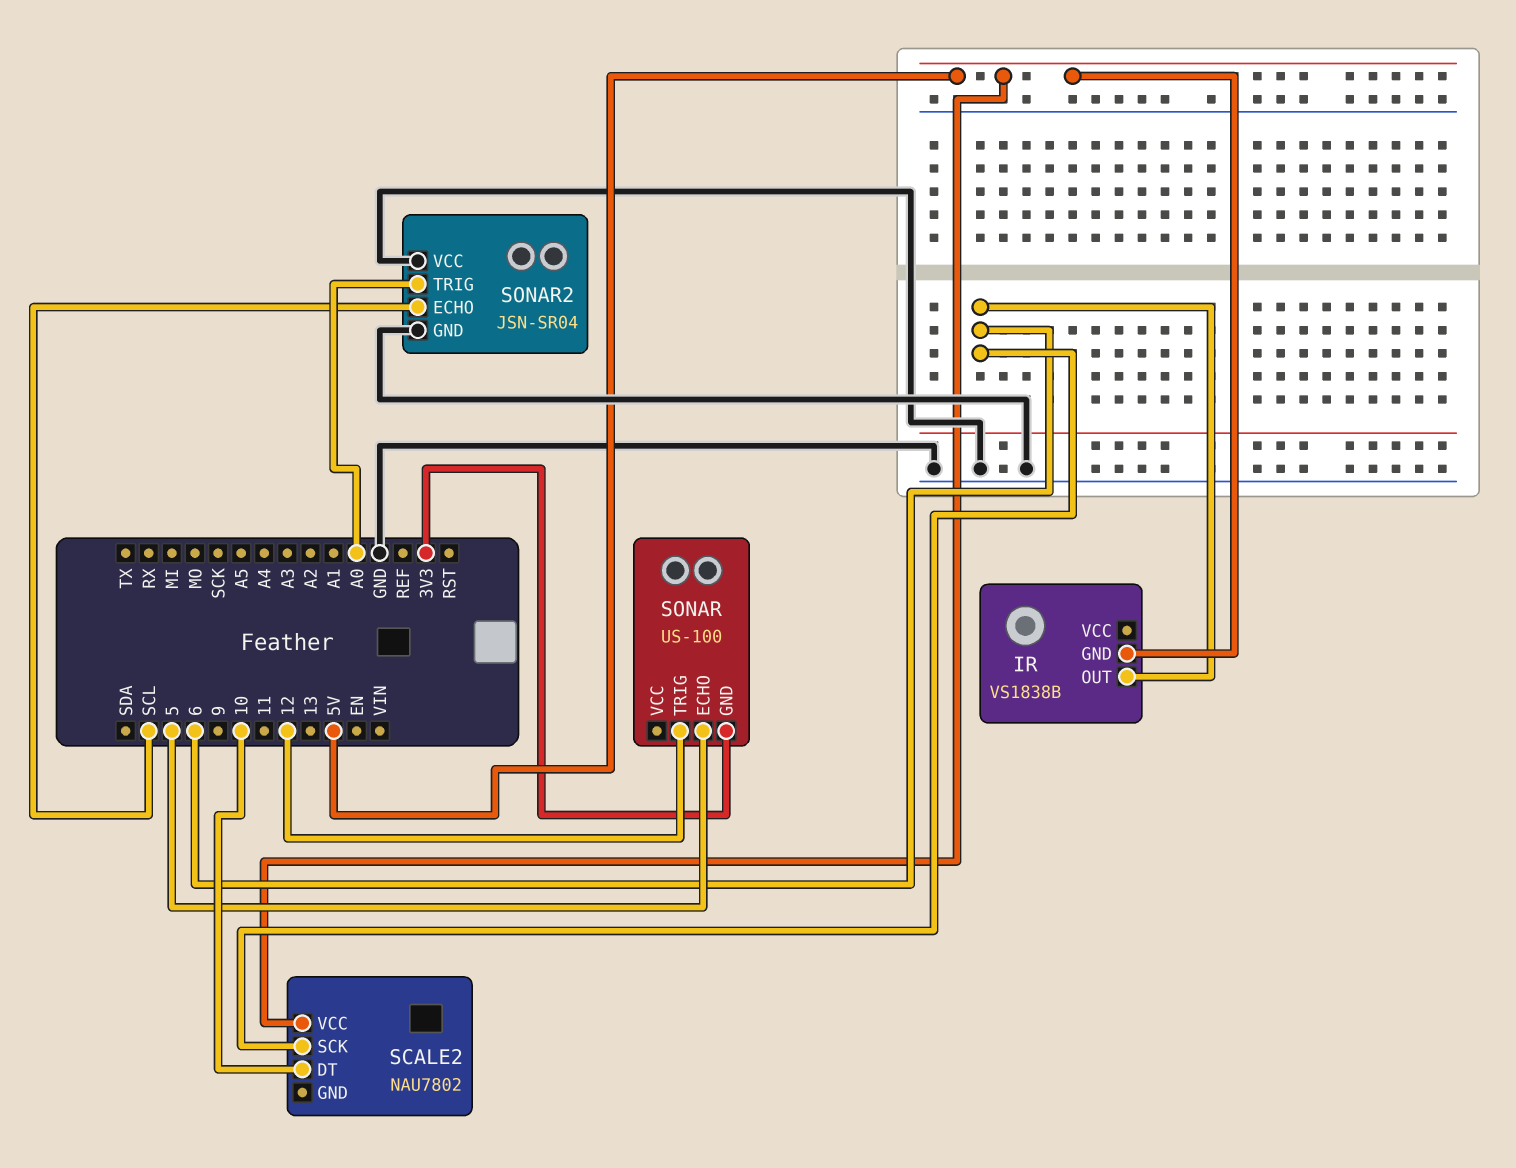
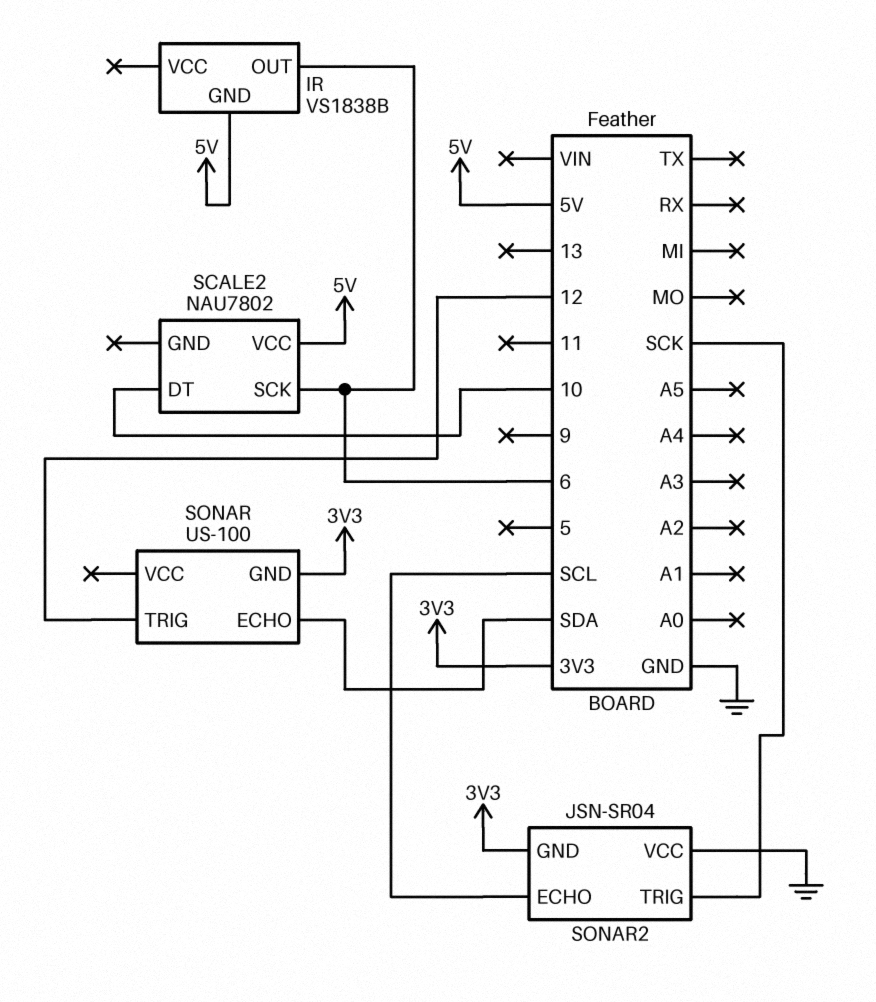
SONAR pin ECHO: 5 -> SDA
SONAR2 pin GND: GND -> 3V3
SONAR2 pin TRIG: A0 -> SCK

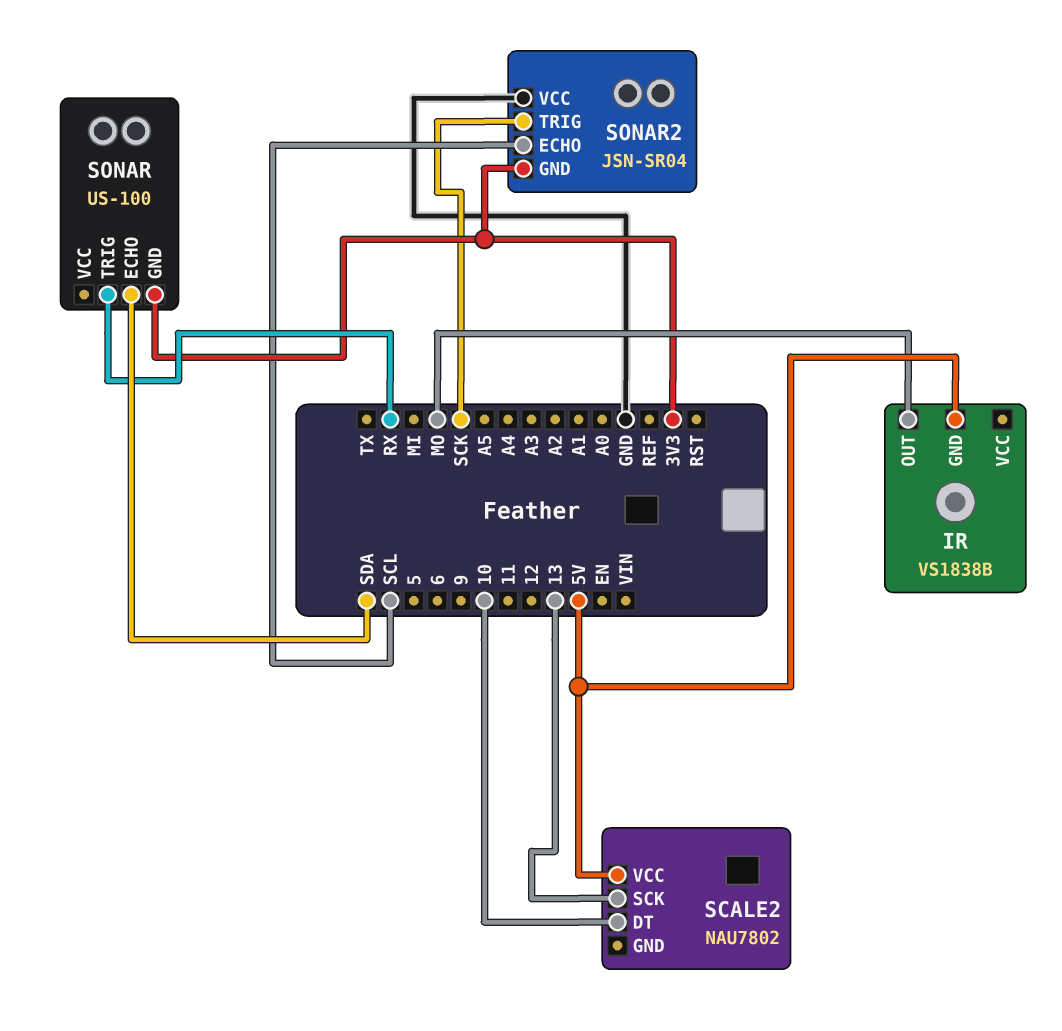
IR pin OUT: 6 -> MO
SCALE2 pin SCK: 6 -> 13
SONAR pin TRIG: 12 -> RX

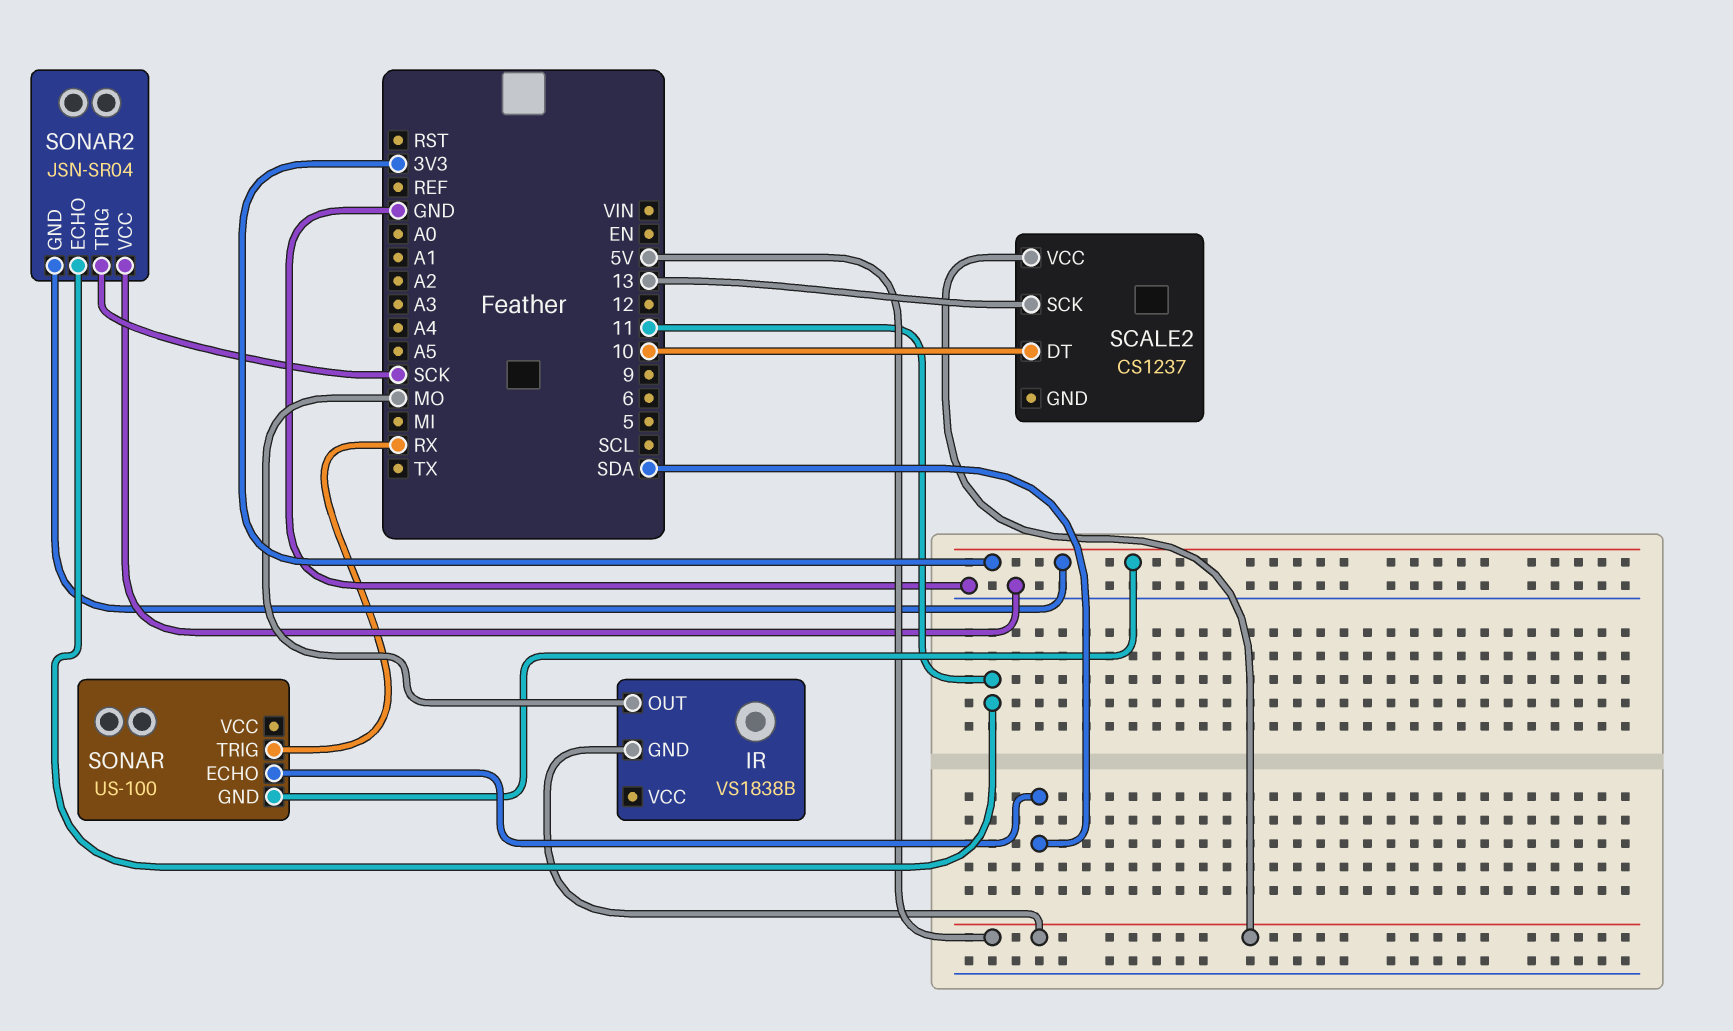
SCALE2: NAU7802 -> CS1237
SONAR2 pin ECHO: SCL -> 11

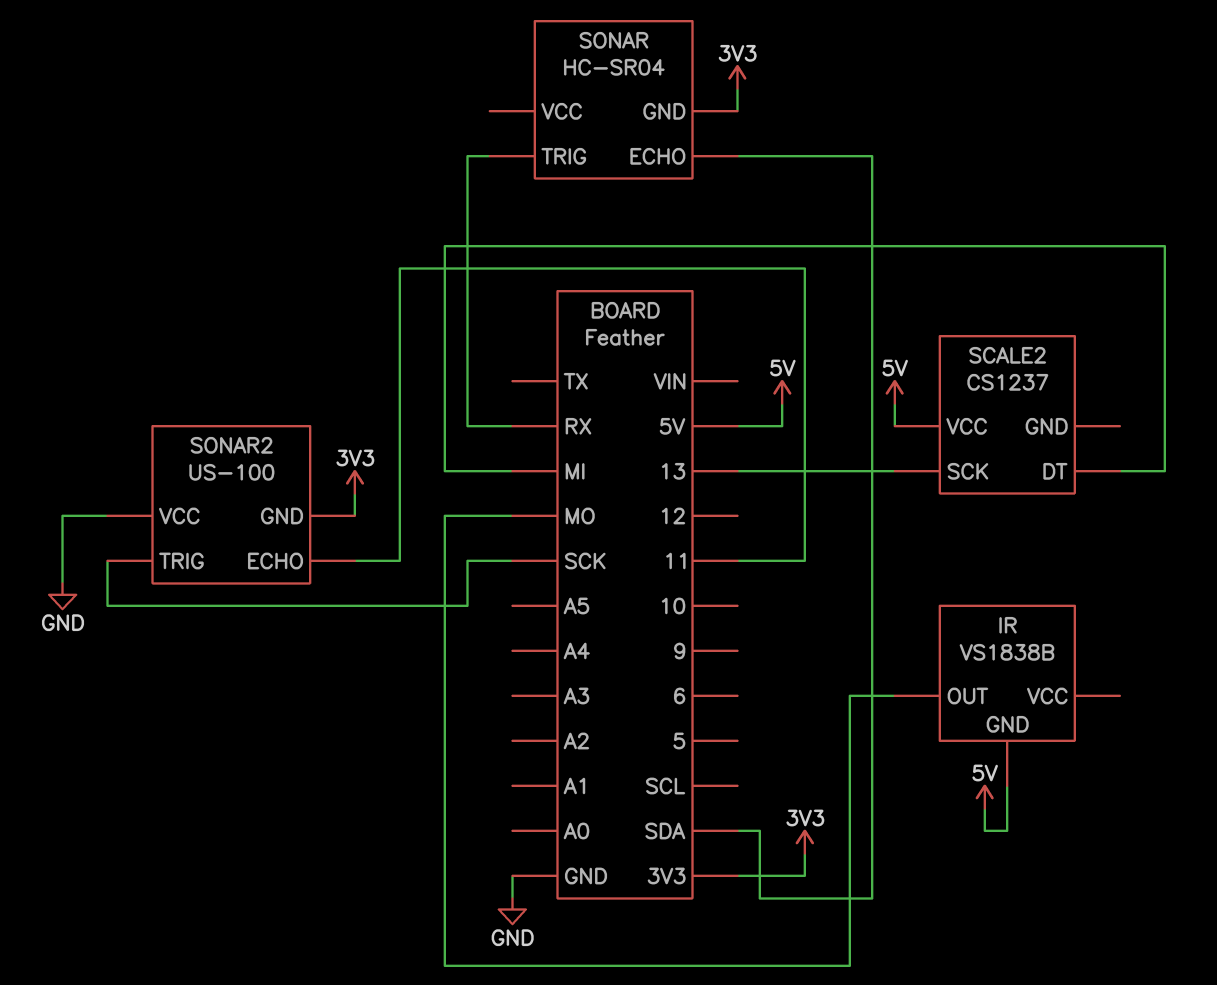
SCALE2 pin DT: 10 -> MI
SONAR: US-100 -> HC-SR04
SONAR2: JSN-SR04 -> US-100

